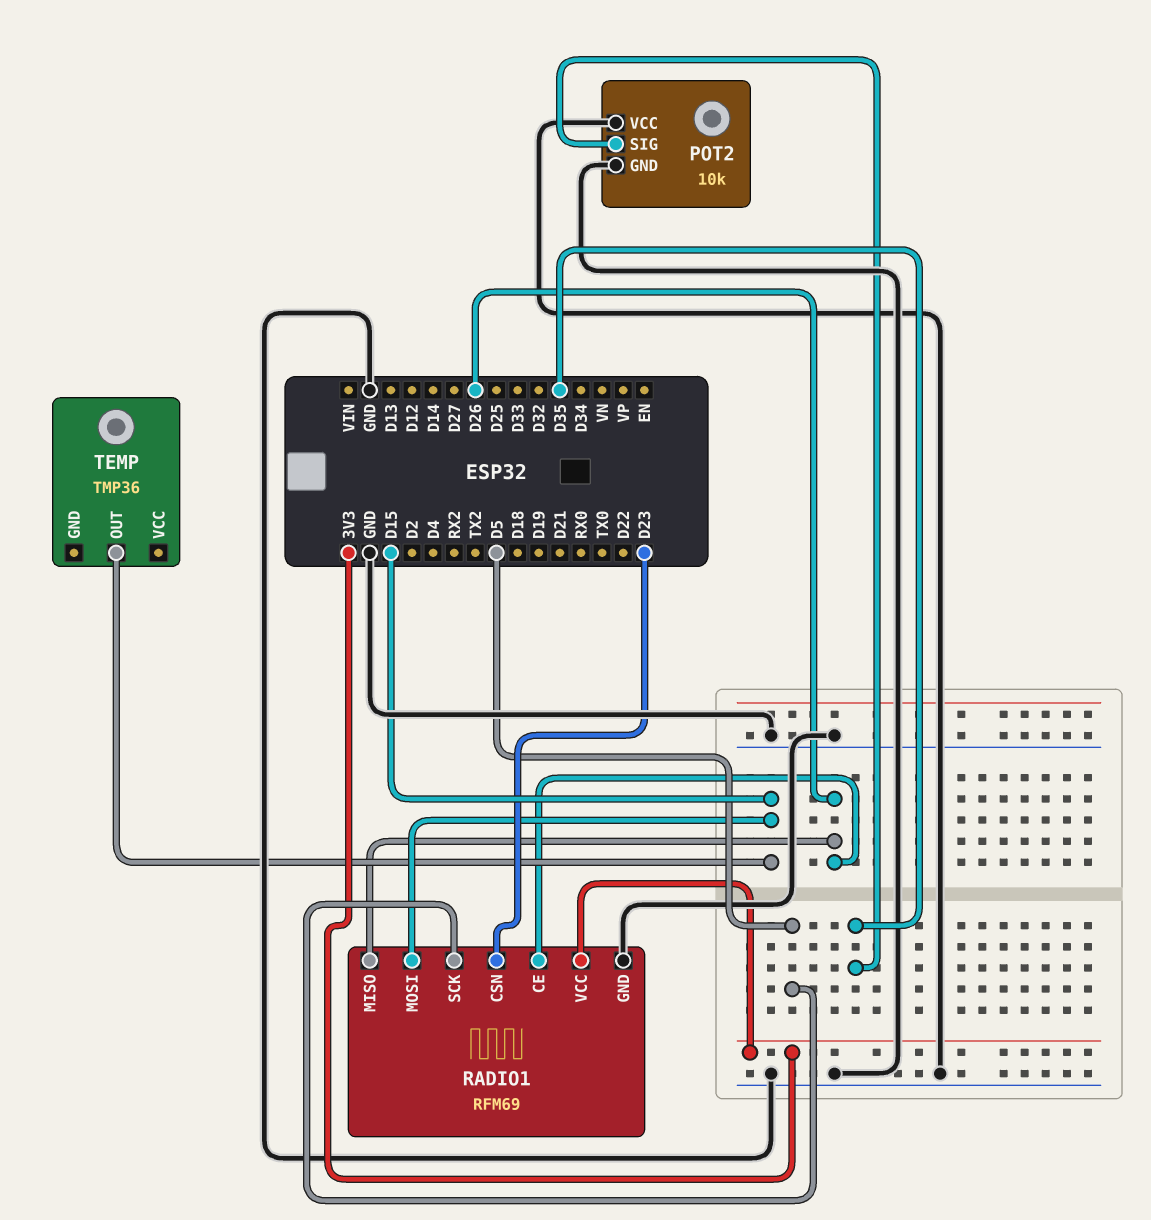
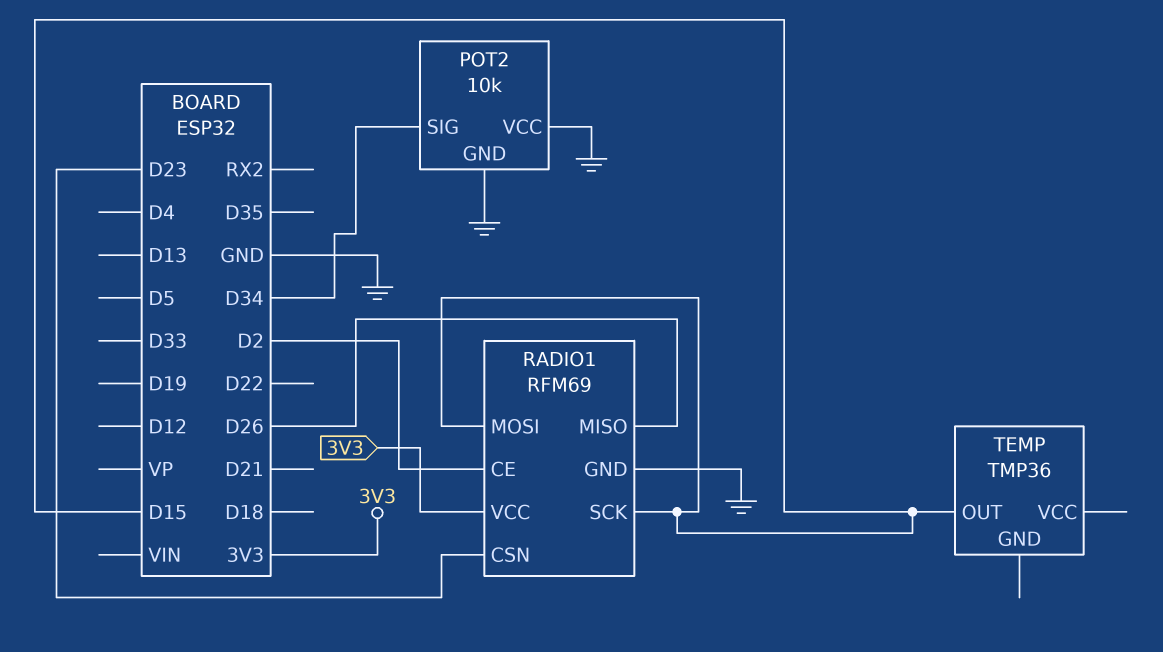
POT2 pin SIG: D35 -> D34
RADIO1 pin CE: D26 -> D2
RADIO1 pin SCK: D5 -> D15

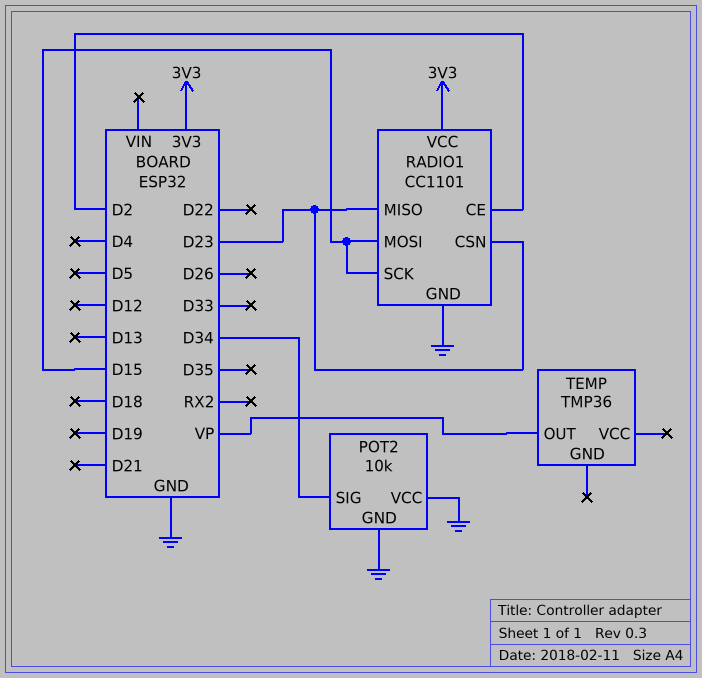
RADIO1: RFM69 -> CC1101
RADIO1 pin MISO: D26 -> D23
TEMP pin OUT: D15 -> VP

